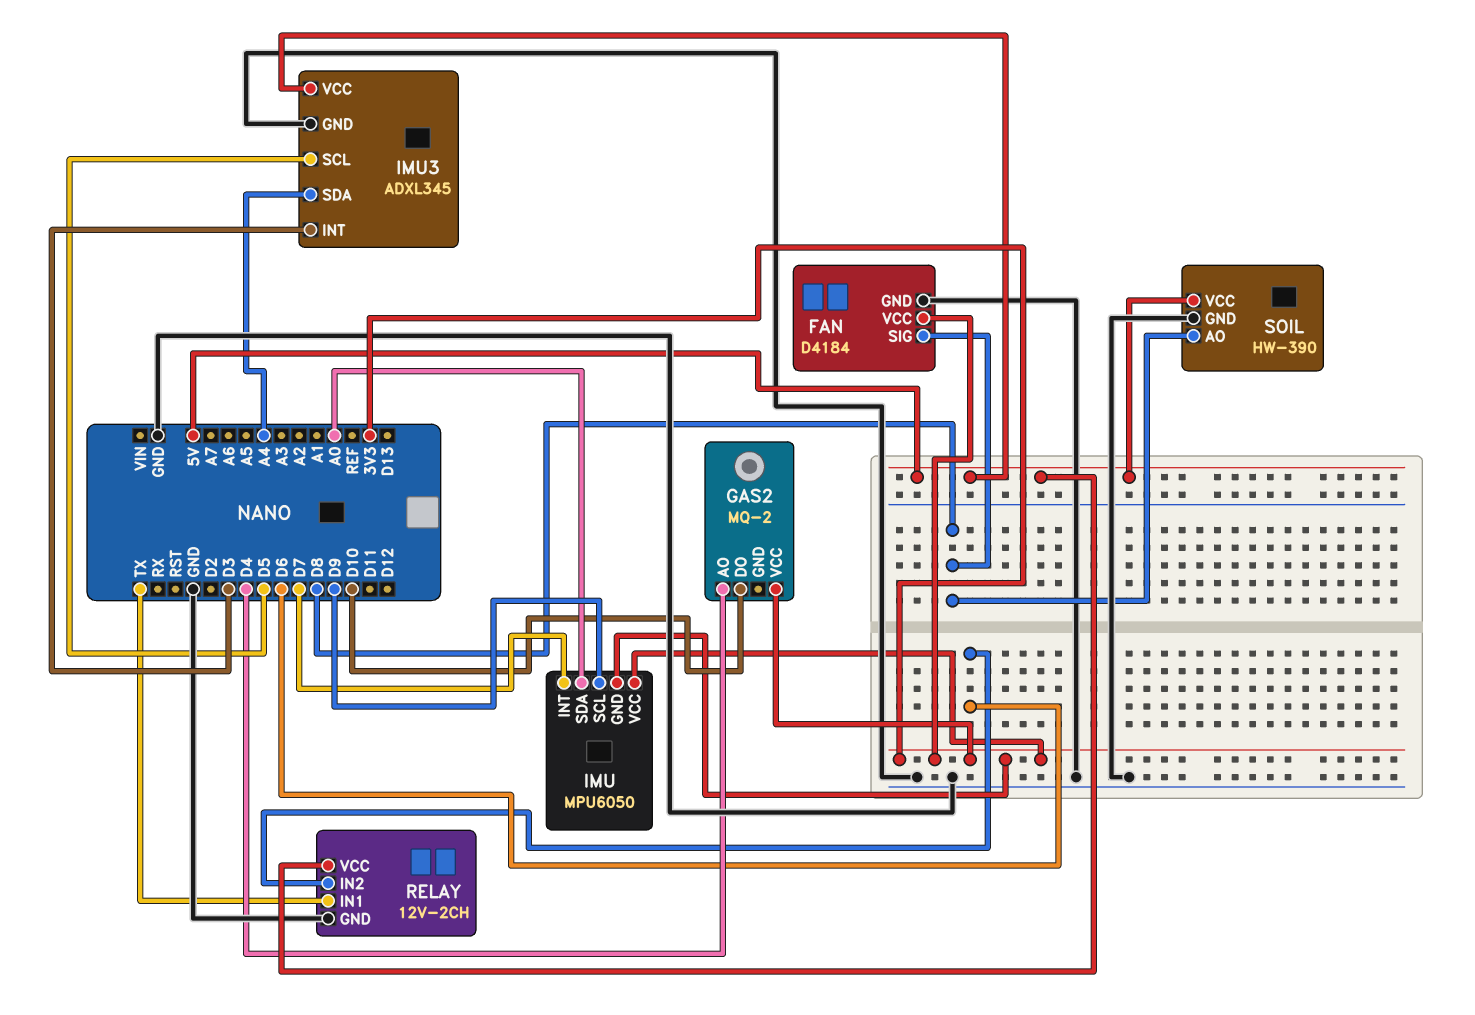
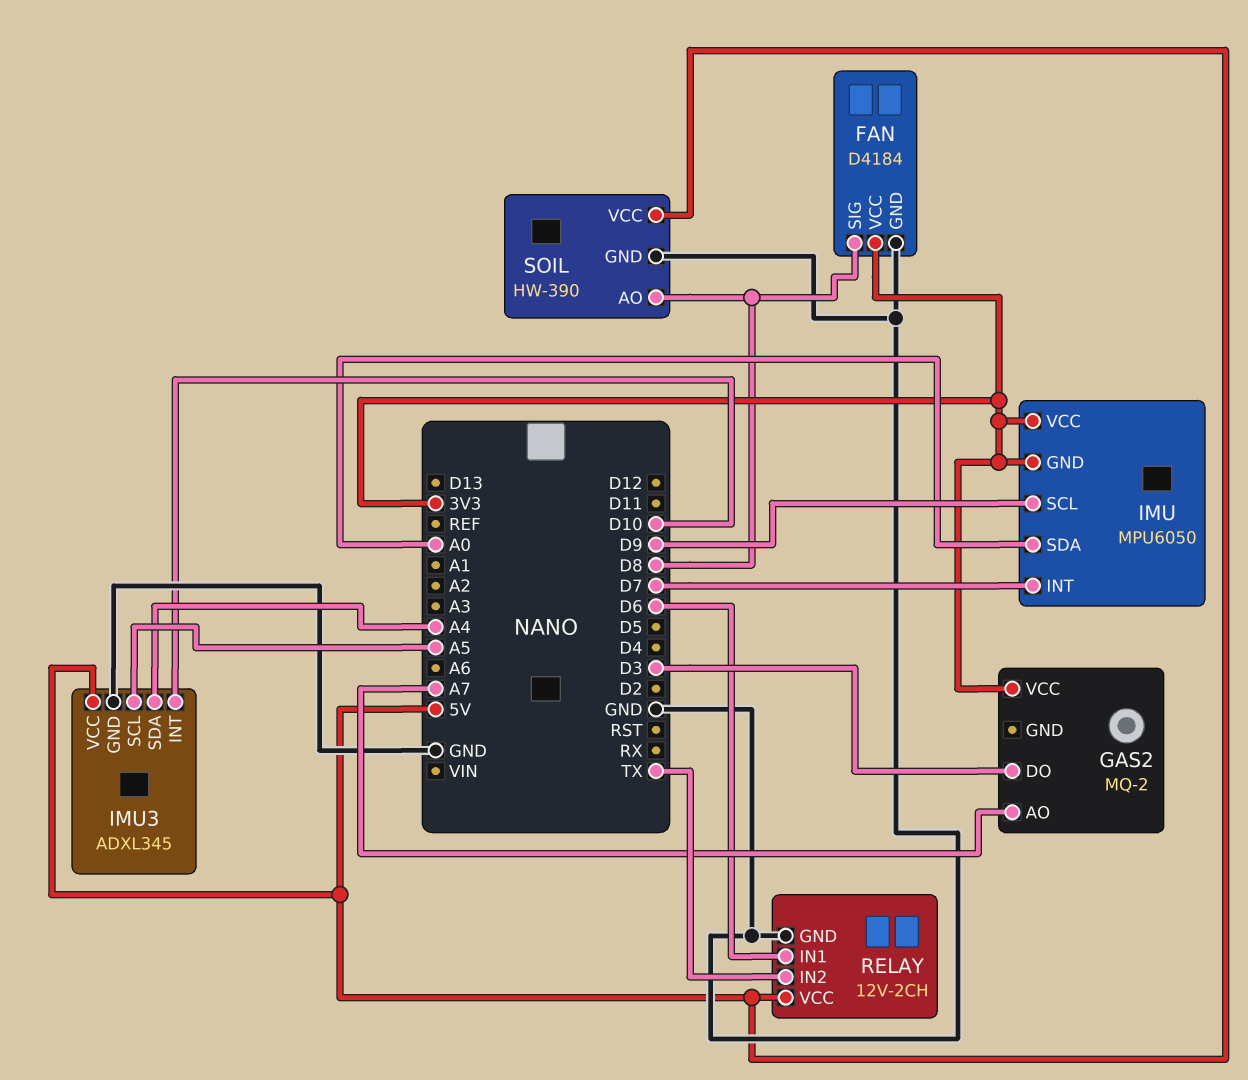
GAS2 pin AO: D4 -> A7
GAS2 pin DO: D10 -> D3
IMU3 pin INT: D3 -> D10
IMU3 pin SCL: D5 -> A5
RELAY pin IN1: TX -> D6
RELAY pin IN2: D6 -> TX

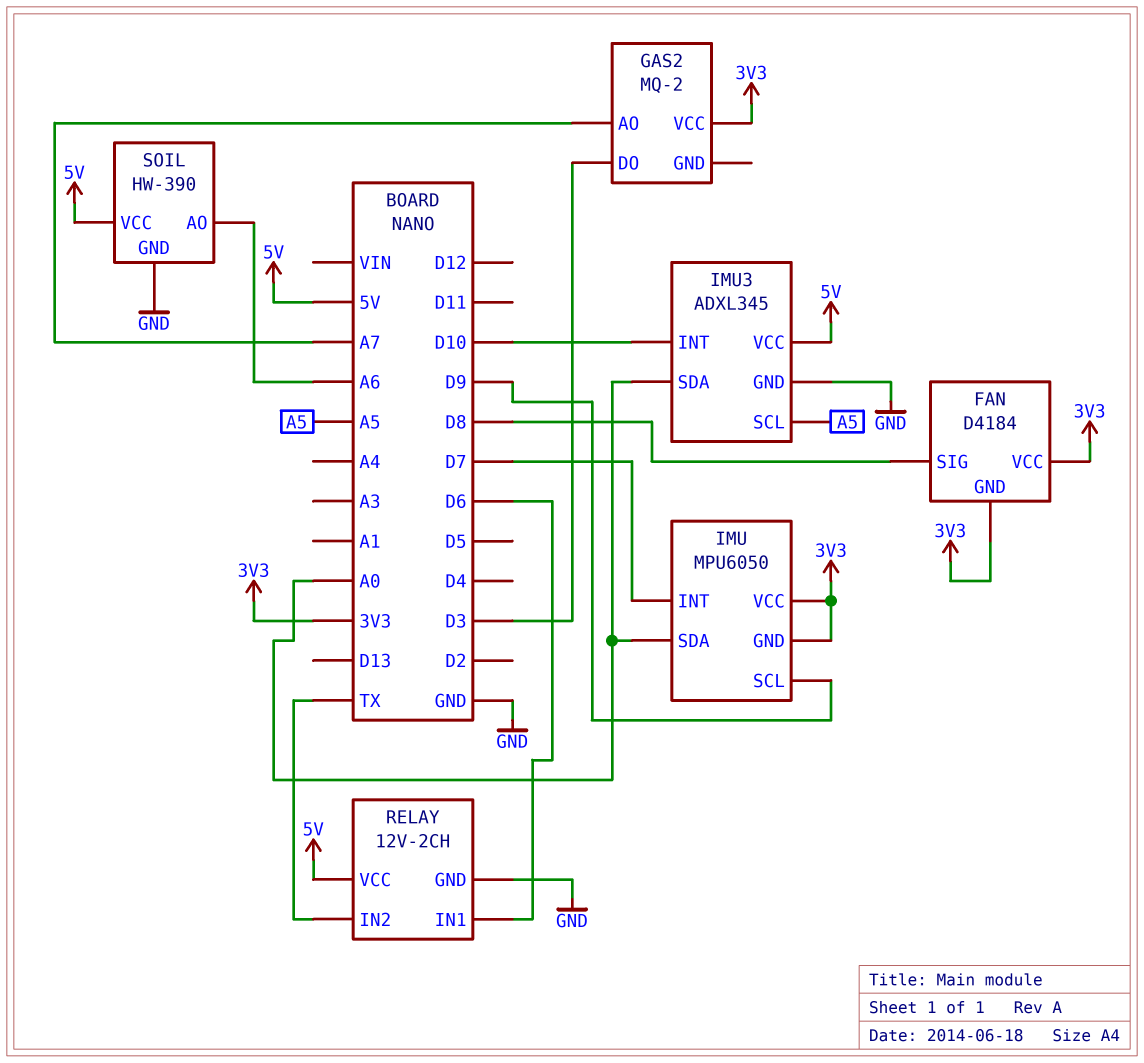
FAN pin GND: GND -> 3V3
IMU3 pin SDA: A4 -> A0
SOIL pin AO: D8 -> A6

